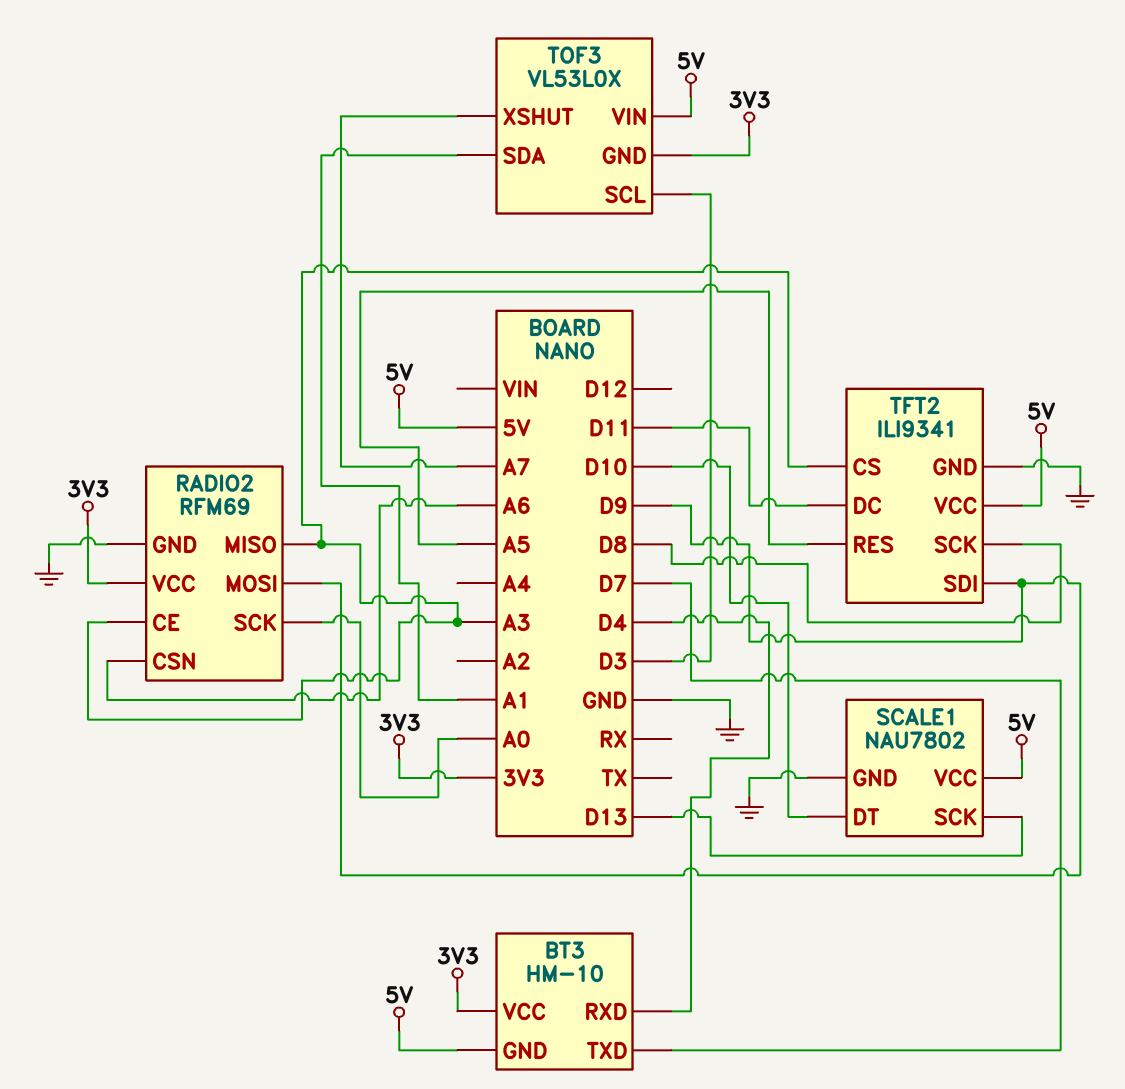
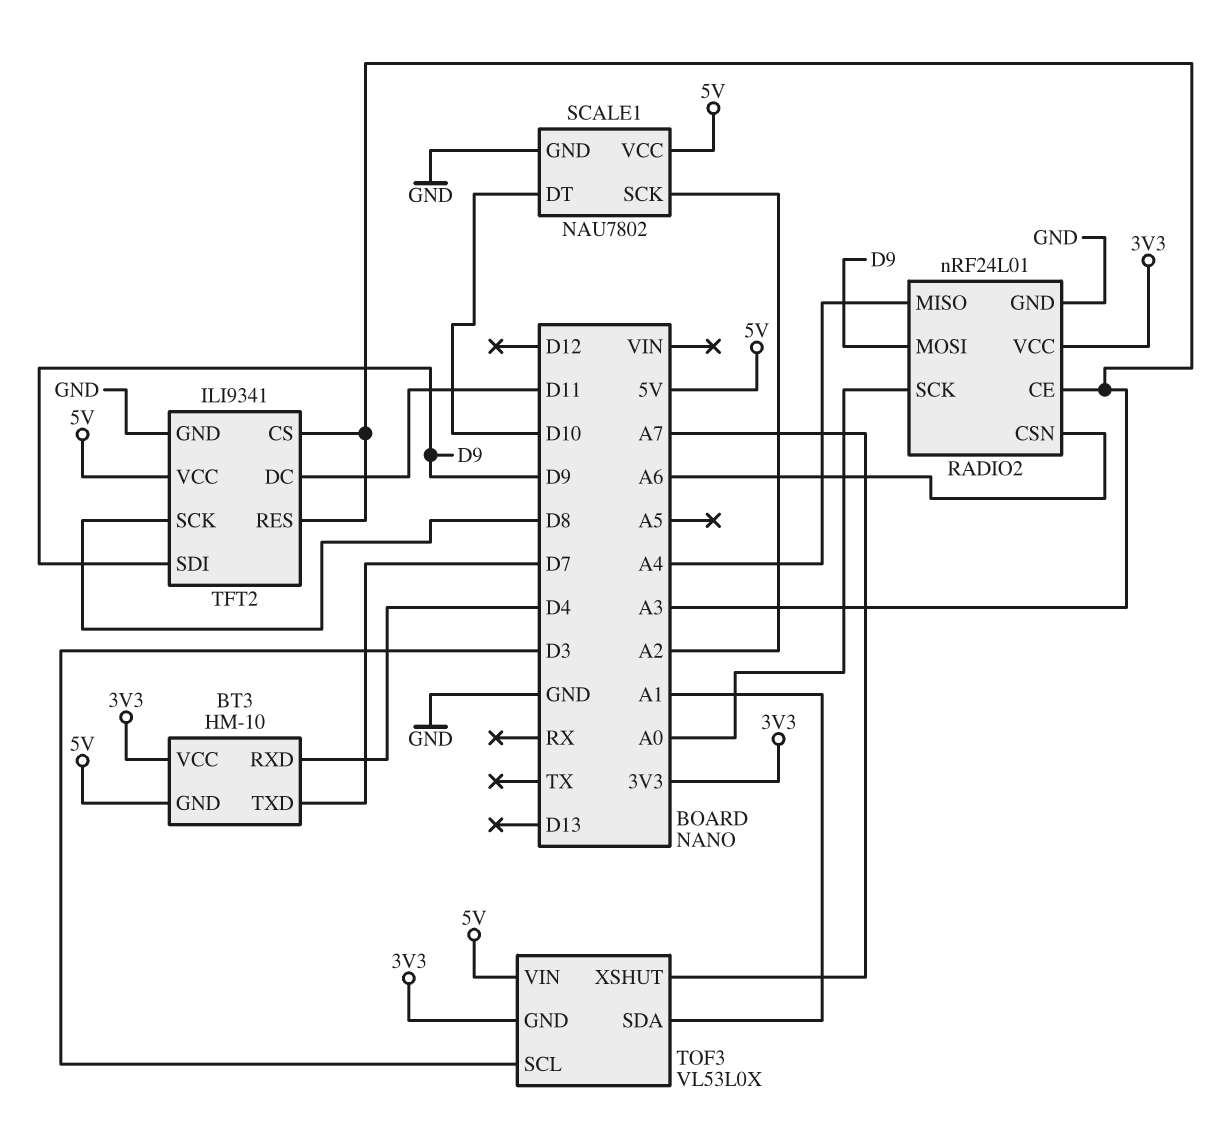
RADIO2: RFM69 -> nRF24L01
RADIO2 pin MISO: A3 -> A4
SCALE1 pin SCK: D13 -> A2
TFT2 pin RES: A5 -> A3

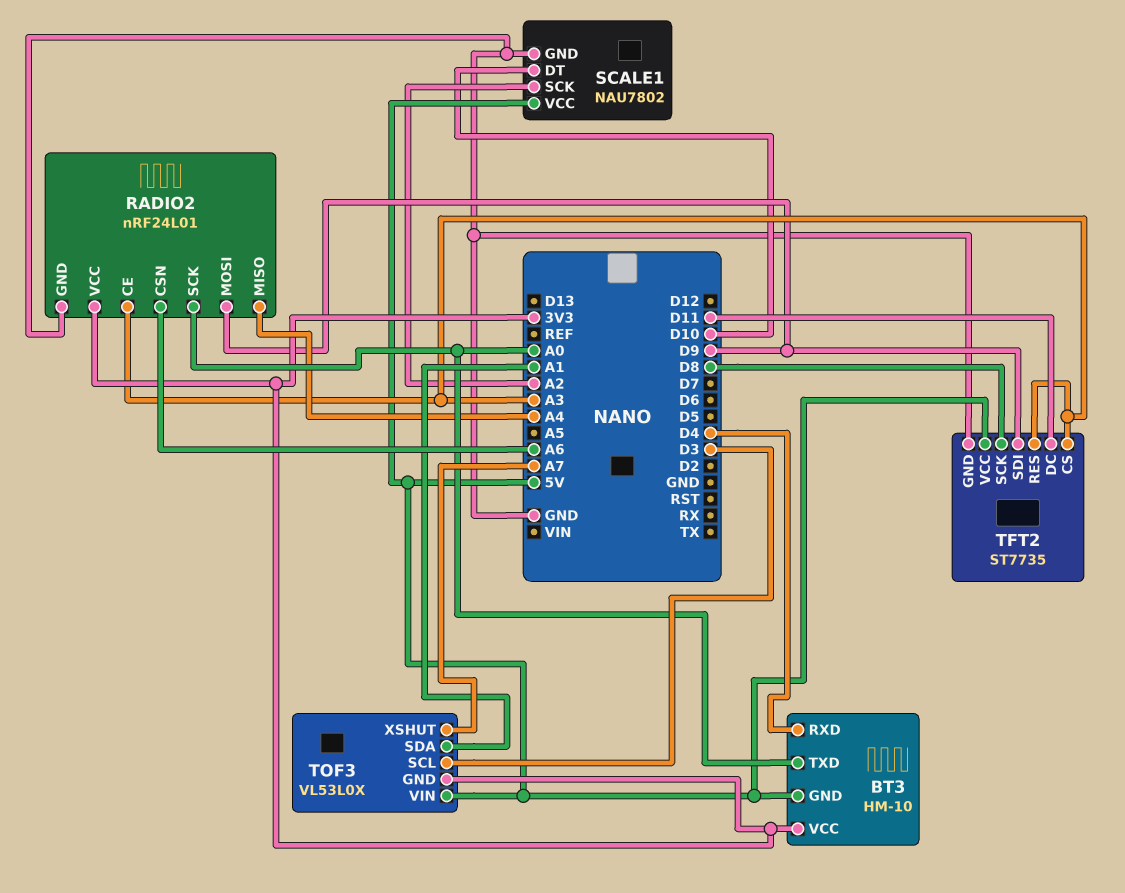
BT3 pin TXD: D7 -> A0
TFT2: ILI9341 -> ST7735

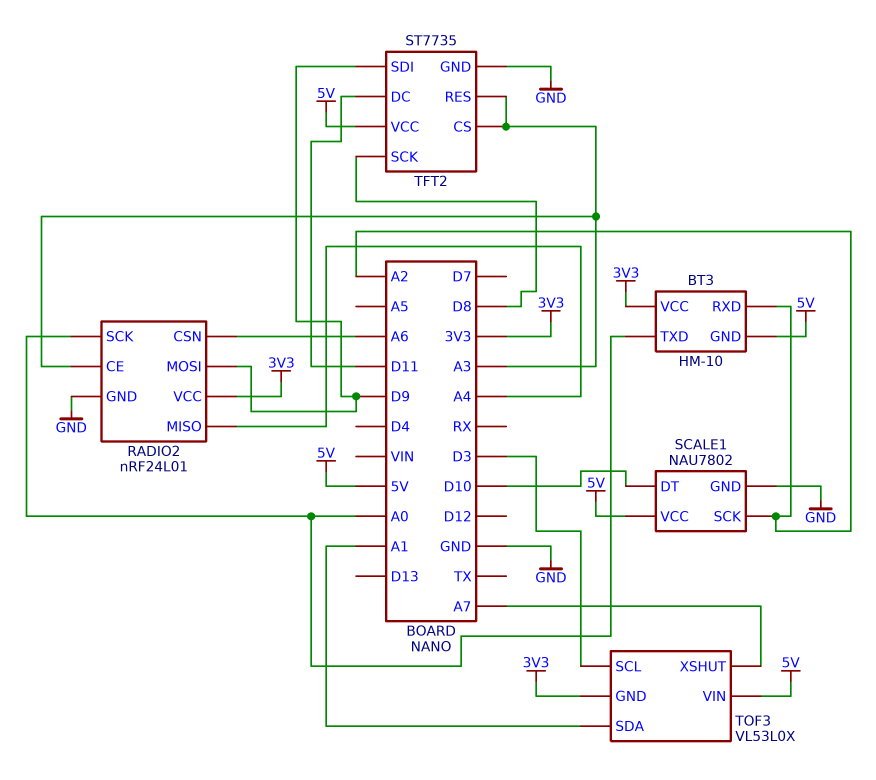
BT3 pin RXD: D4 -> A2

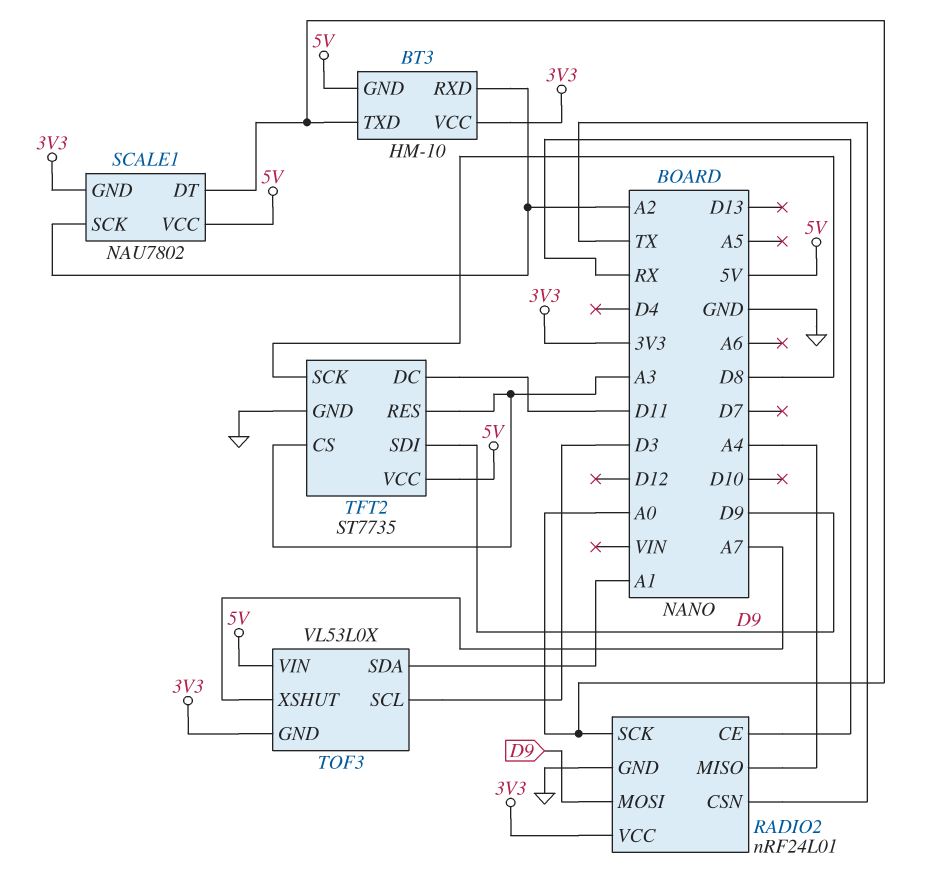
RADIO2 pin CE: A3 -> RX
RADIO2 pin CSN: A6 -> TX
SCALE1 pin DT: D10 -> A0
SCALE1 pin GND: GND -> 3V3

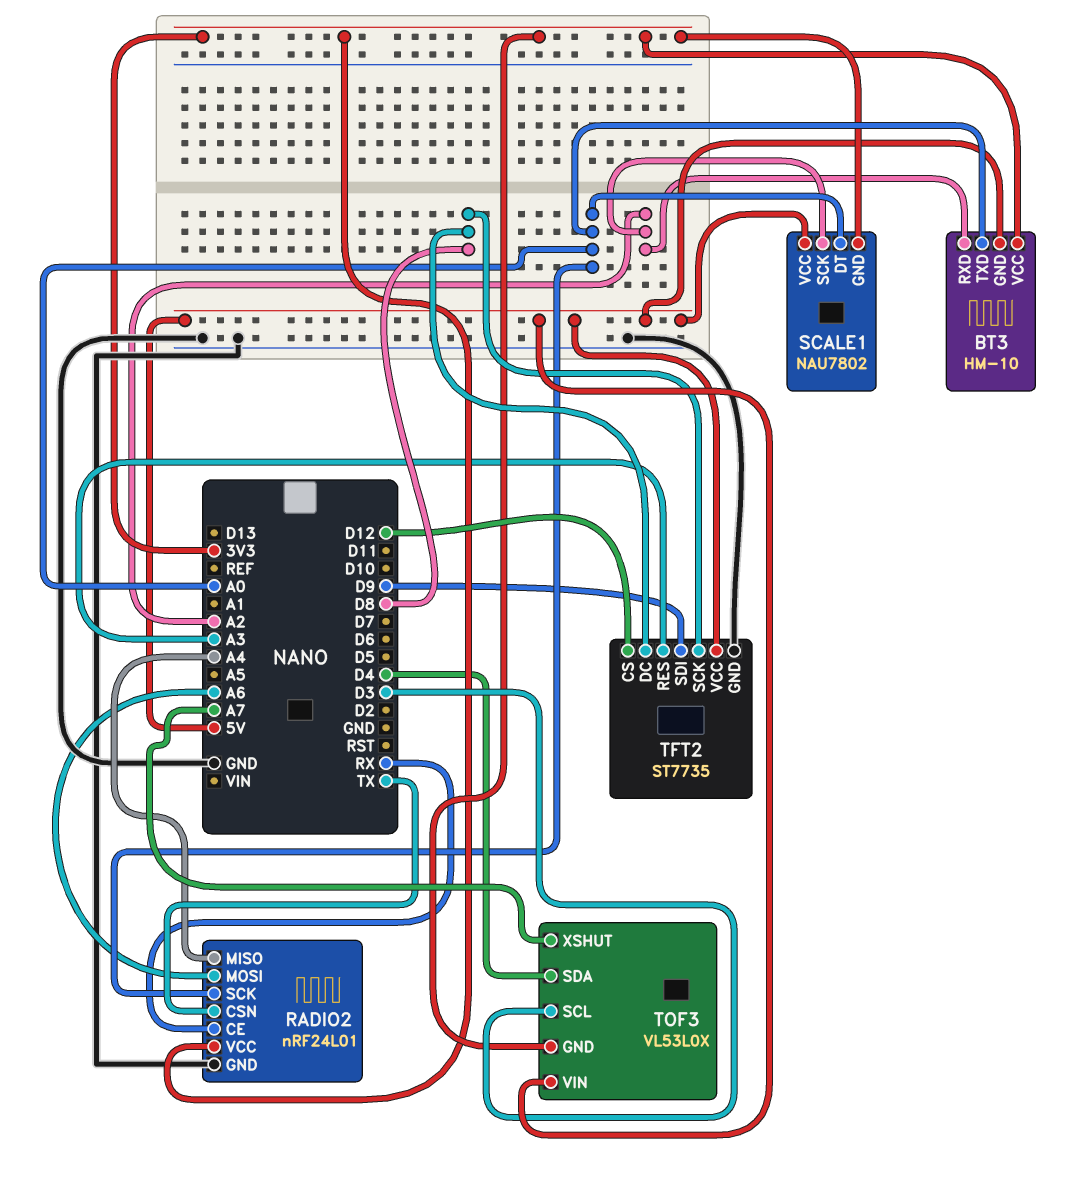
RADIO2 pin MOSI: D9 -> A6
TFT2 pin CS: A3 -> D12
TFT2 pin DC: D11 -> D8
TOF3 pin SDA: A1 -> D4

